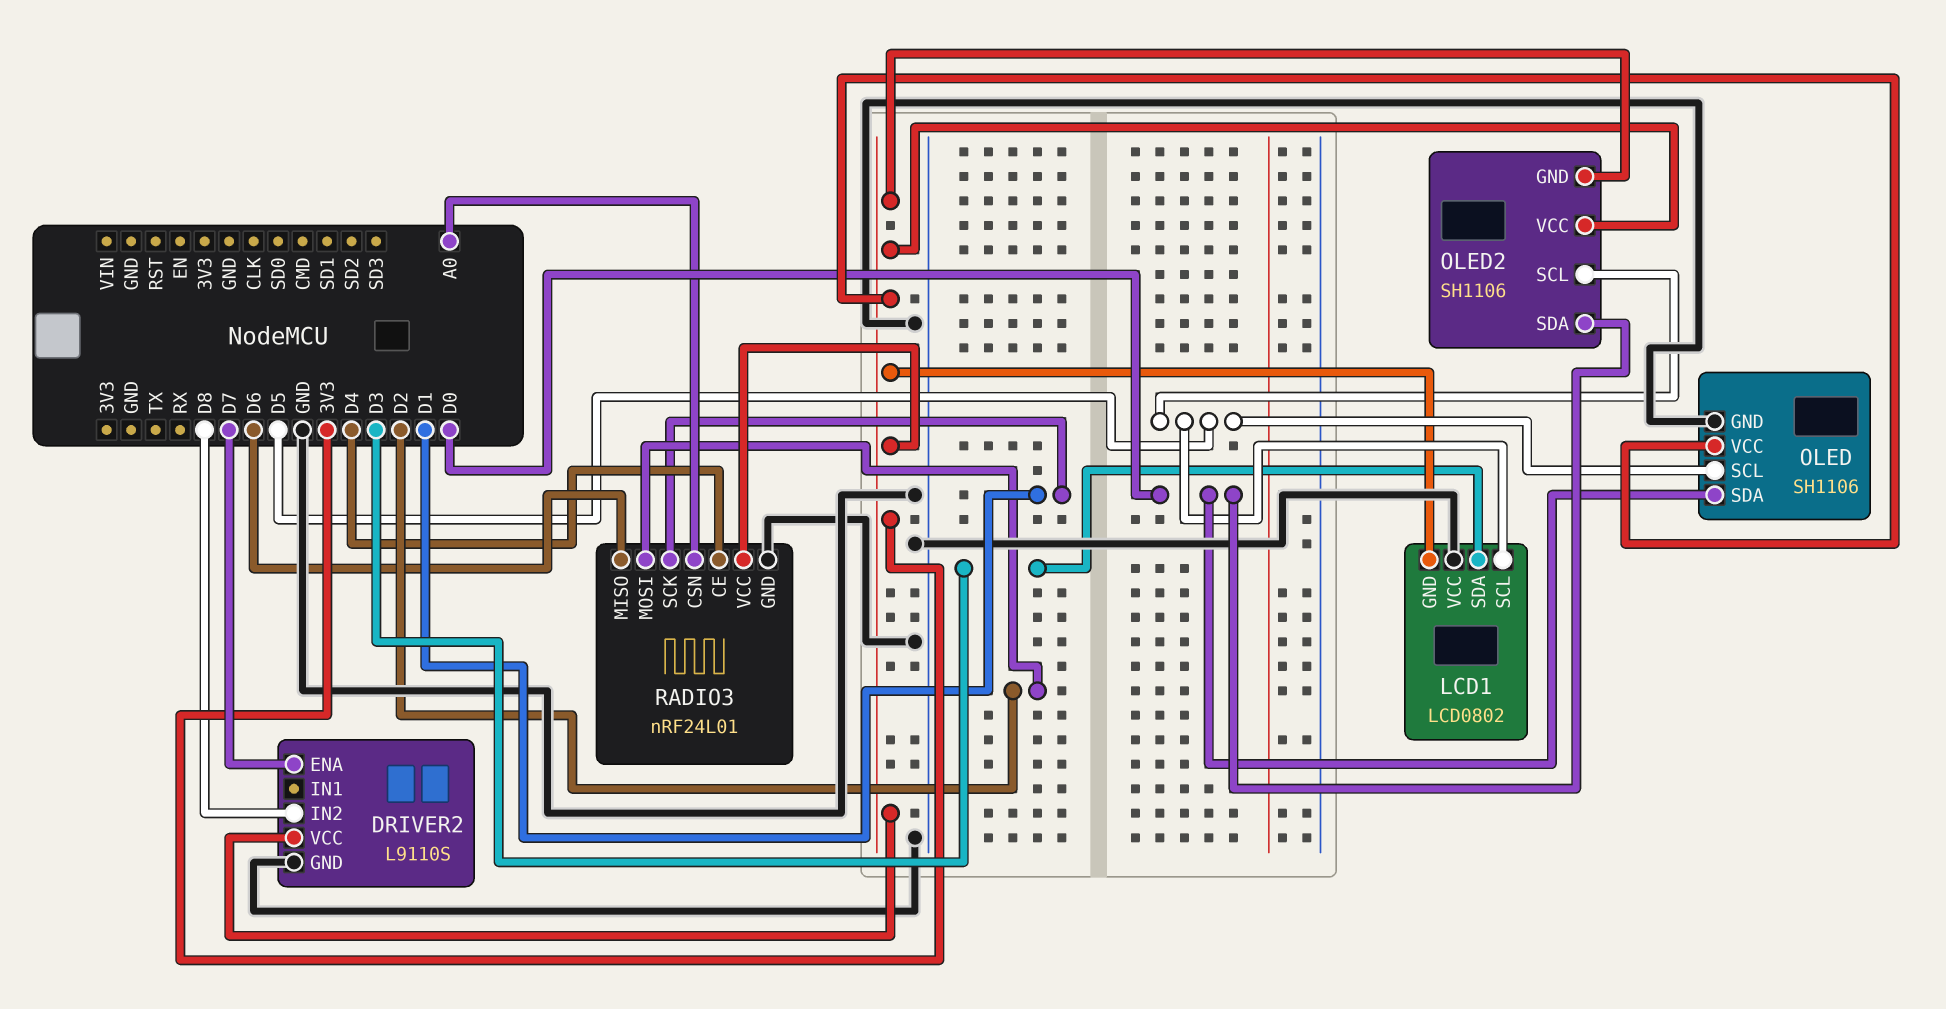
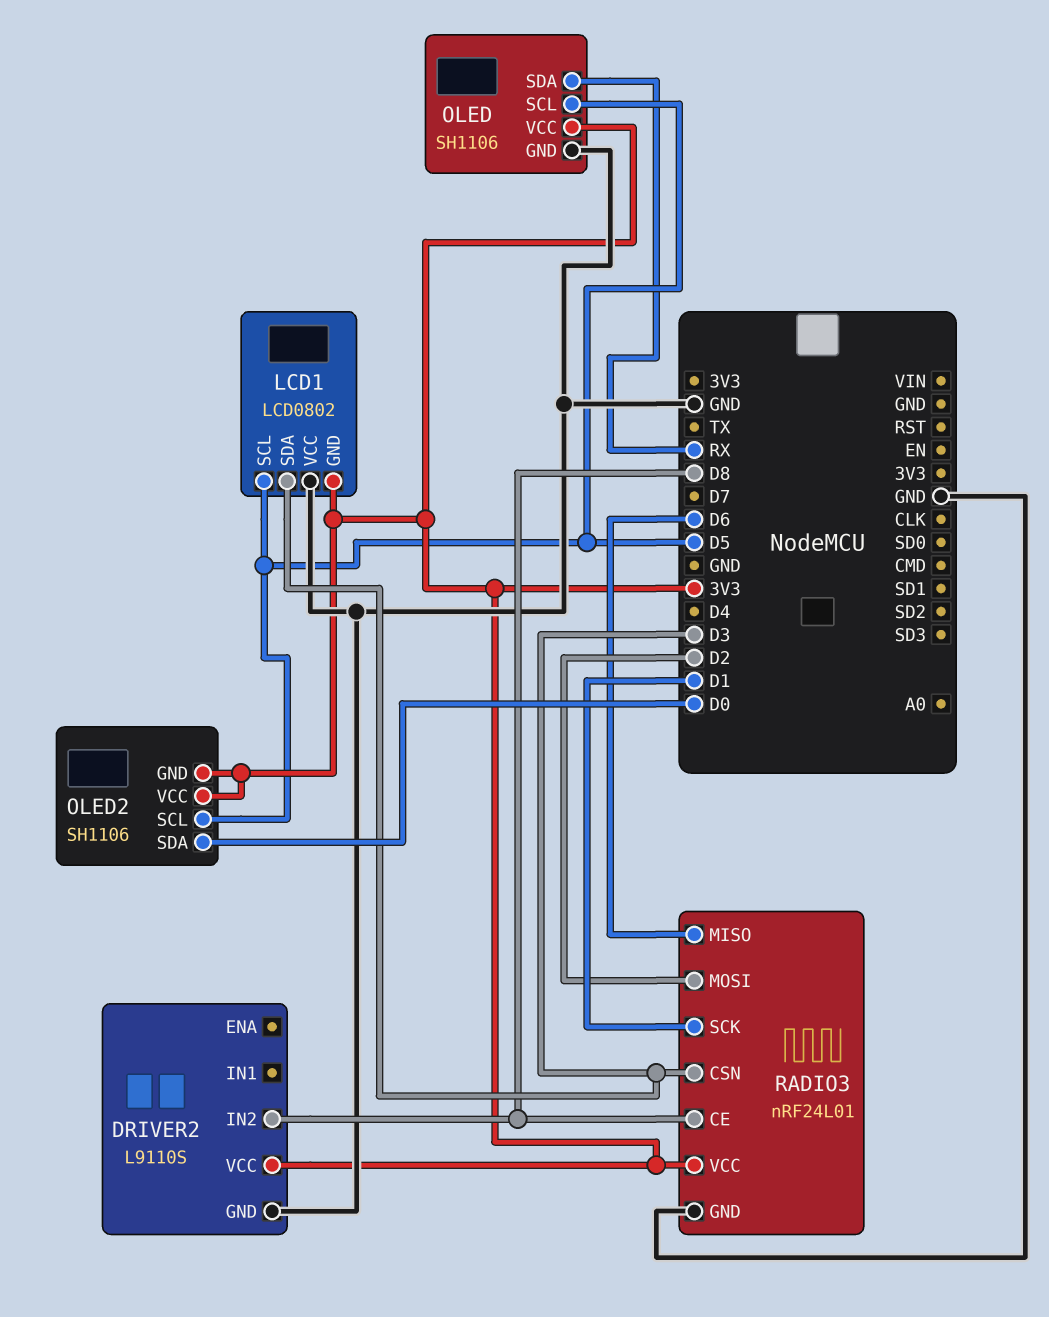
DRIVER2 pin ENA: D7 -> none
OLED pin SDA: D0 -> RX
RADIO3 pin CE: D4 -> D8
RADIO3 pin CSN: A0 -> D3

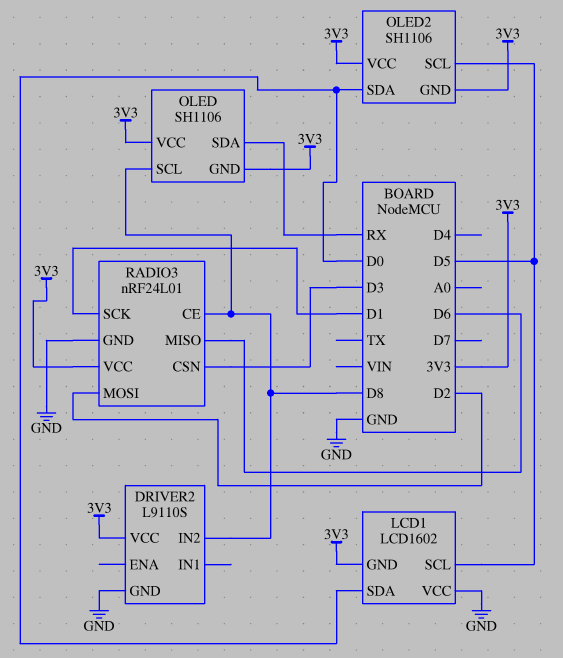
LCD1: LCD0802 -> LCD1602
LCD1 pin SDA: D3 -> D0
OLED pin GND: GND -> 3V3
OLED pin SCL: D5 -> D8

